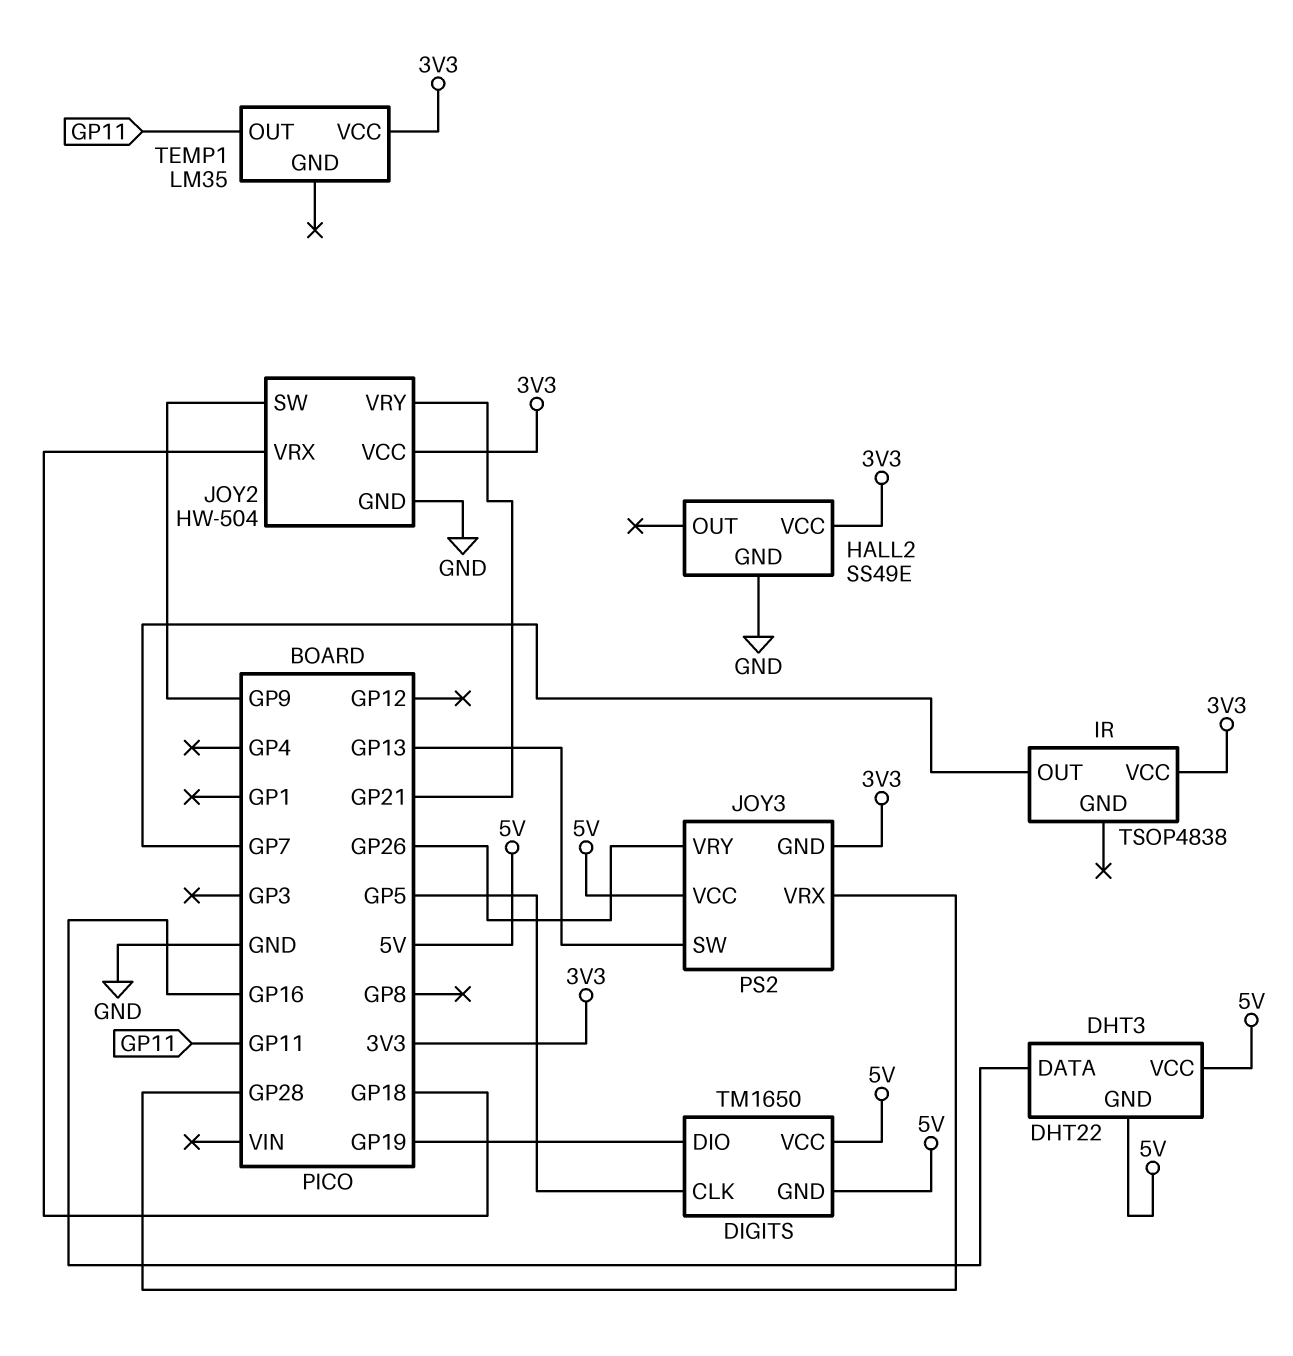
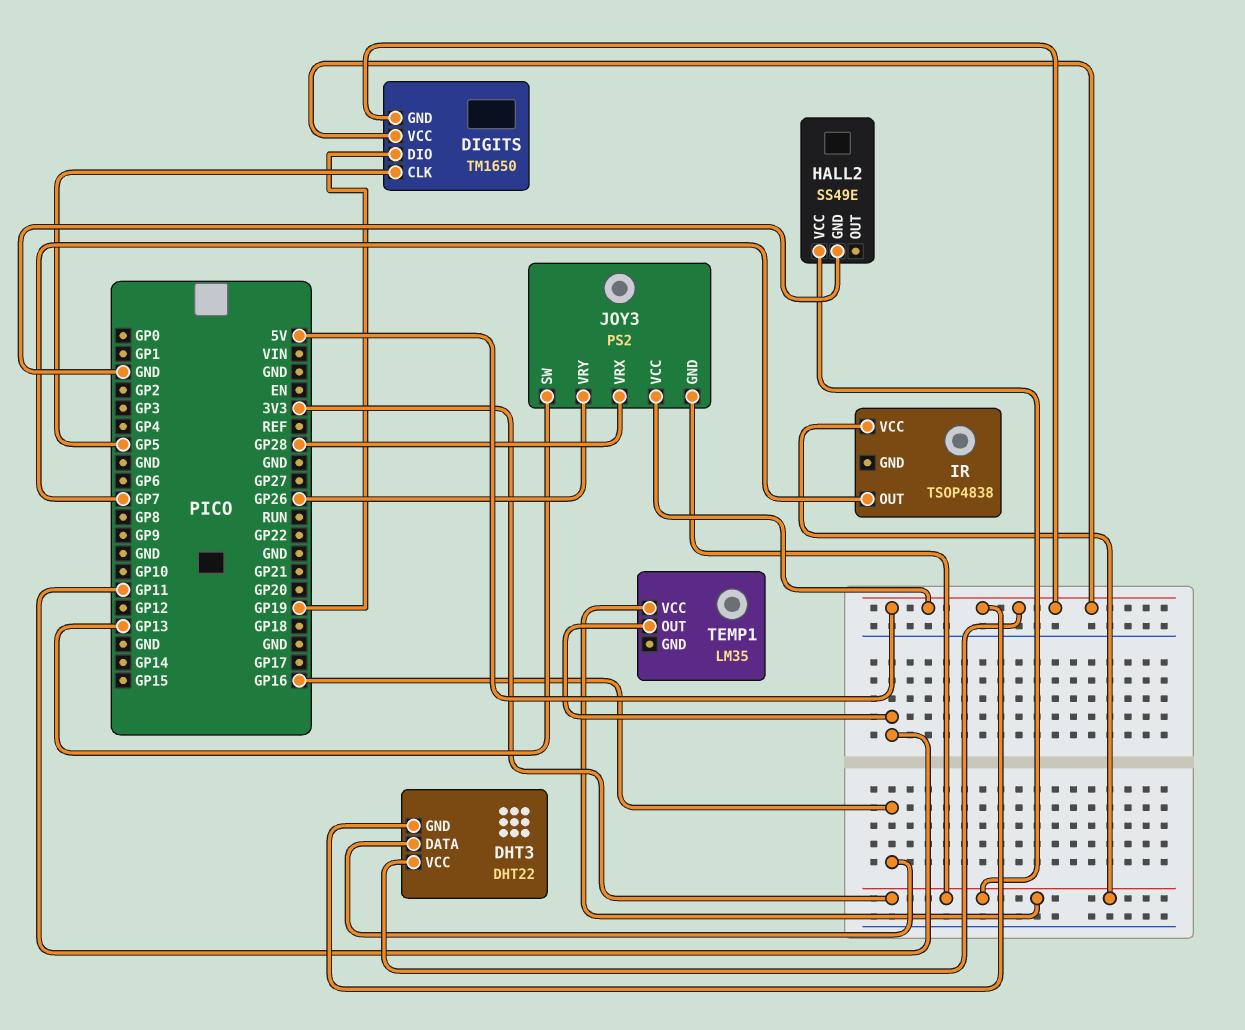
JOY2: HW-504 -> none
JOY2 pin GND: GND -> none
JOY2 pin SW: GP9 -> none
JOY2 pin VCC: 3V3 -> none
JOY2 pin VRX: GP18 -> none
JOY2 pin VRY: GP21 -> none

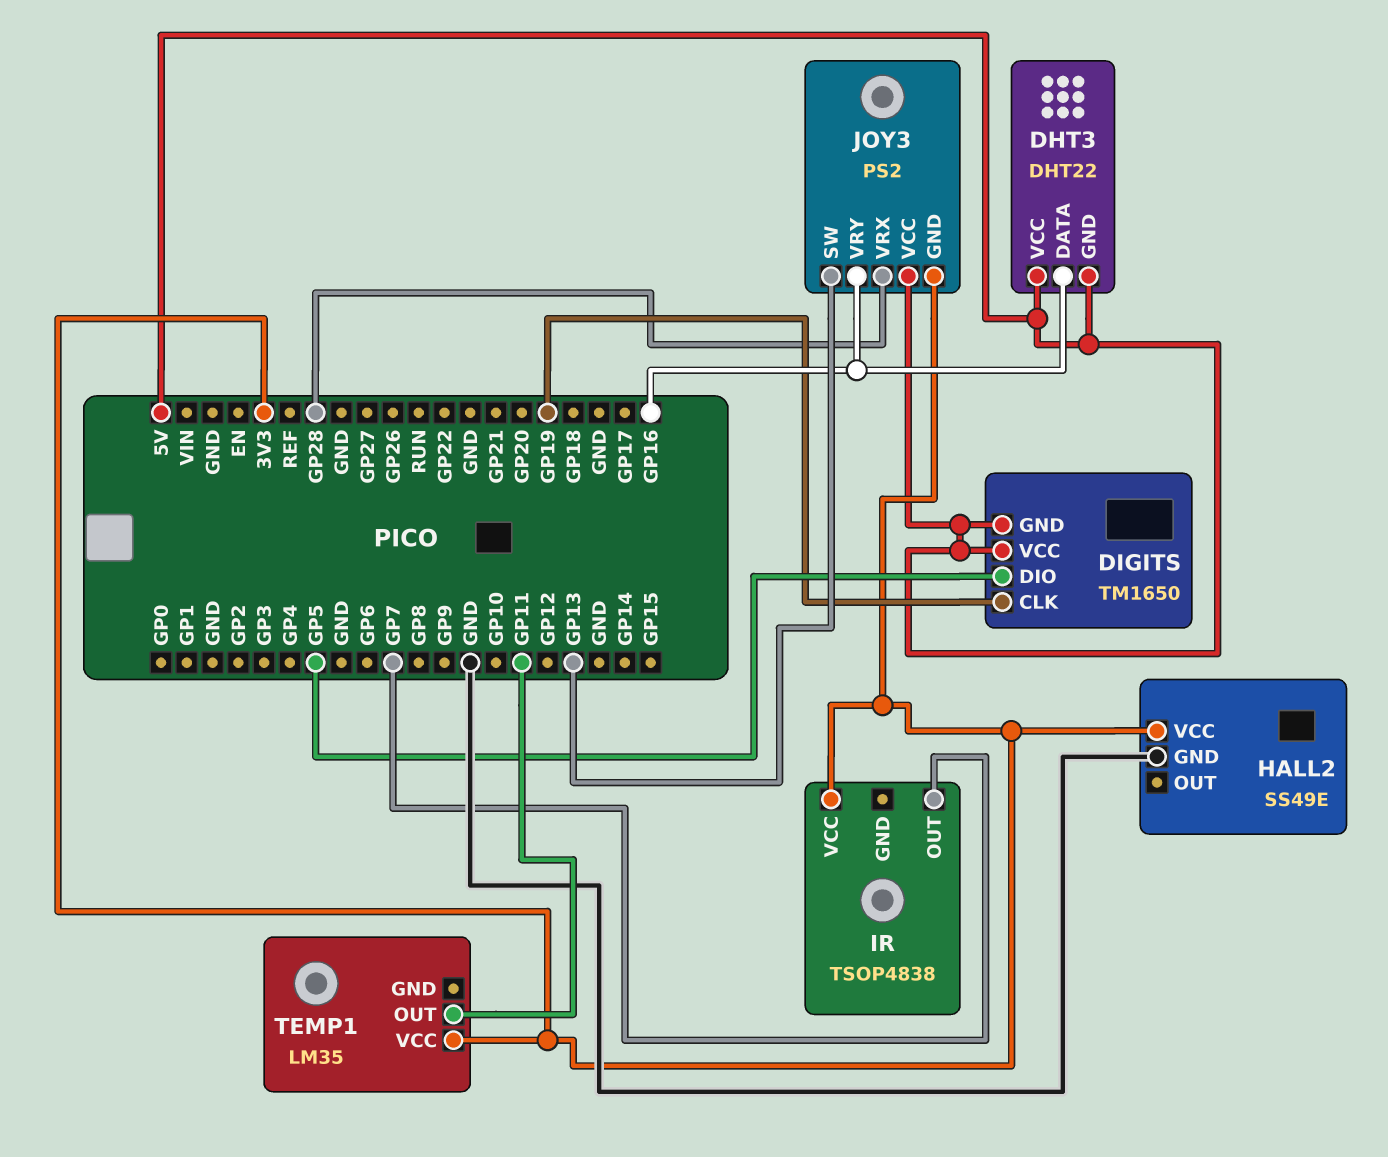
DIGITS pin CLK: GP5 -> GP19
DIGITS pin DIO: GP19 -> GP5
JOY3 pin VRY: GP26 -> GP16

